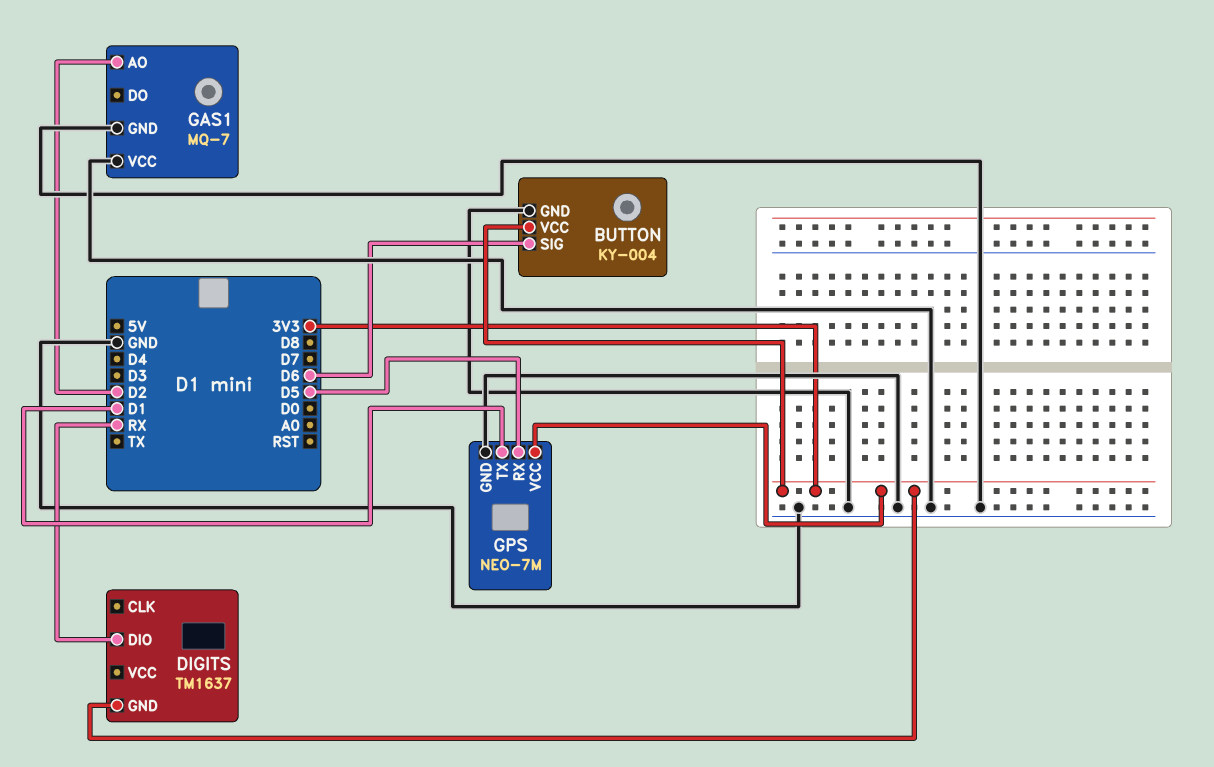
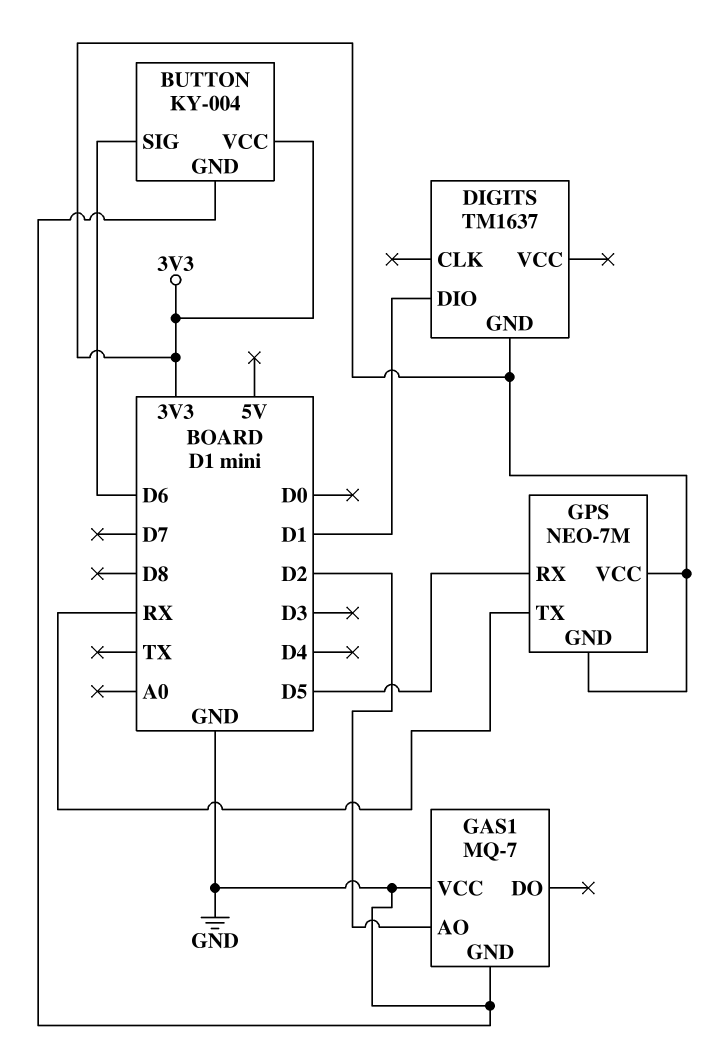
DIGITS pin DIO: RX -> D1
GPS pin GND: GND -> 3V3
GPS pin TX: D1 -> RX

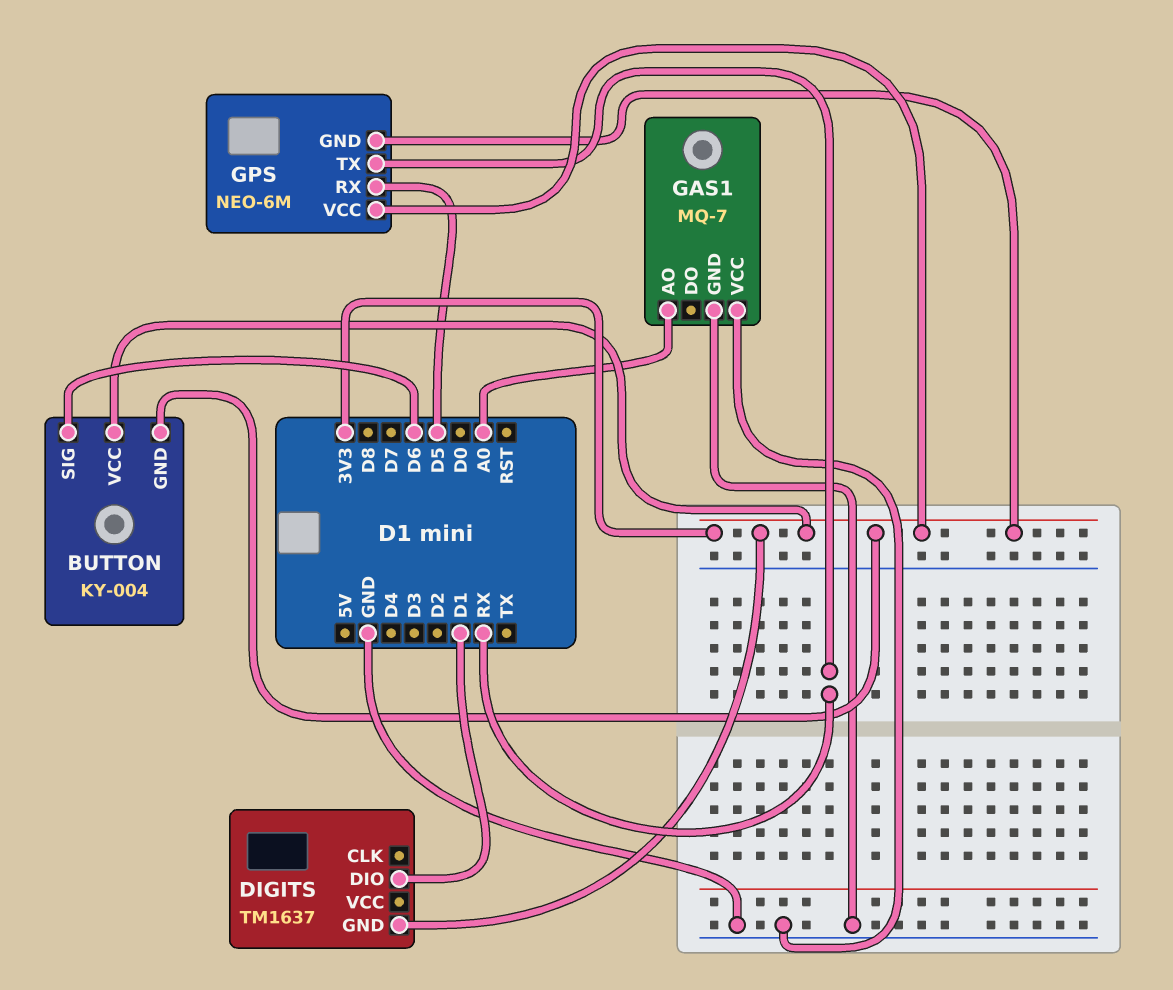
BUTTON pin GND: GND -> 3V3
GAS1 pin AO: D2 -> A0
GPS: NEO-7M -> NEO-6M

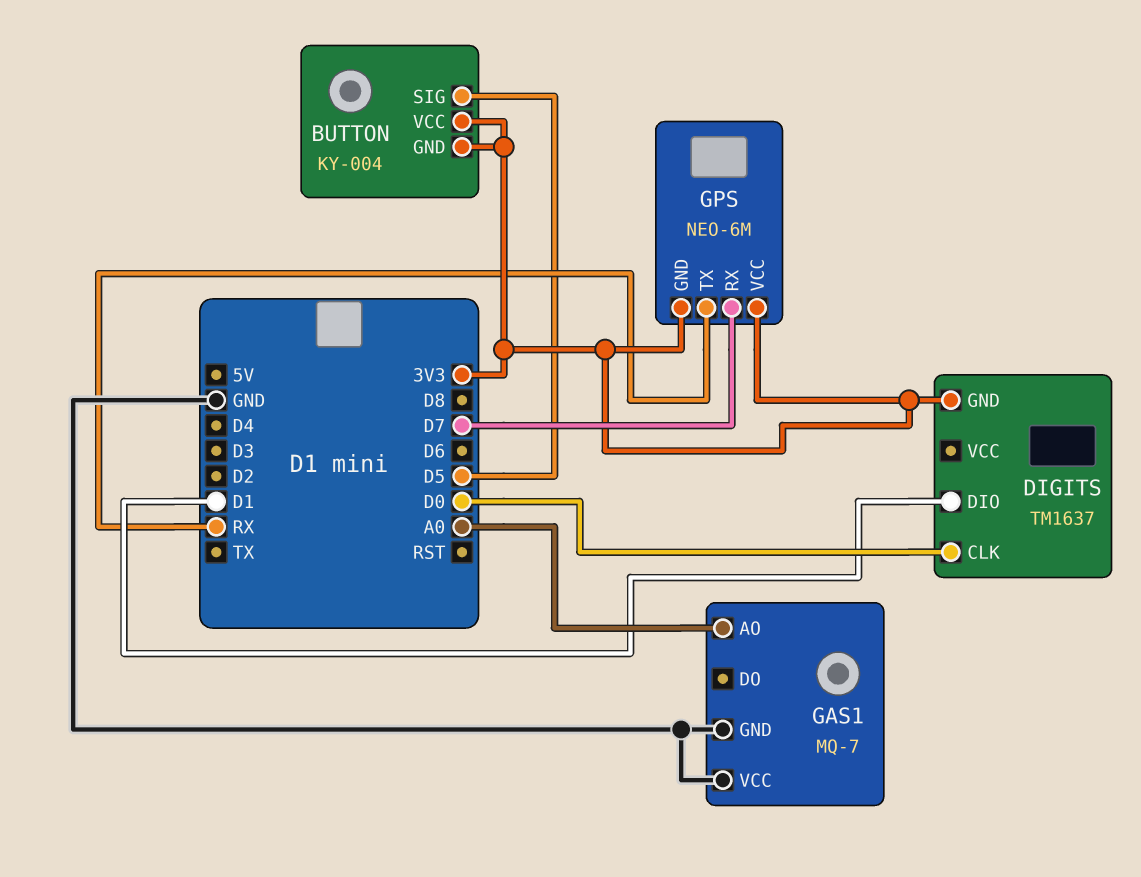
BUTTON pin SIG: D6 -> D5
DIGITS pin CLK: none -> D0
GPS pin RX: D5 -> D7

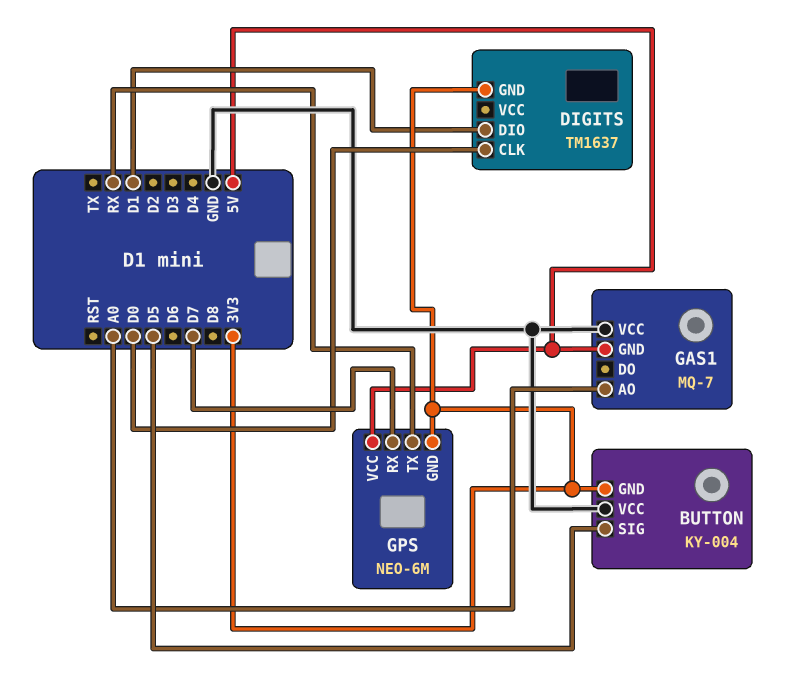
BUTTON pin VCC: 3V3 -> GND
GAS1 pin GND: GND -> 5V
GPS pin VCC: 3V3 -> 5V

